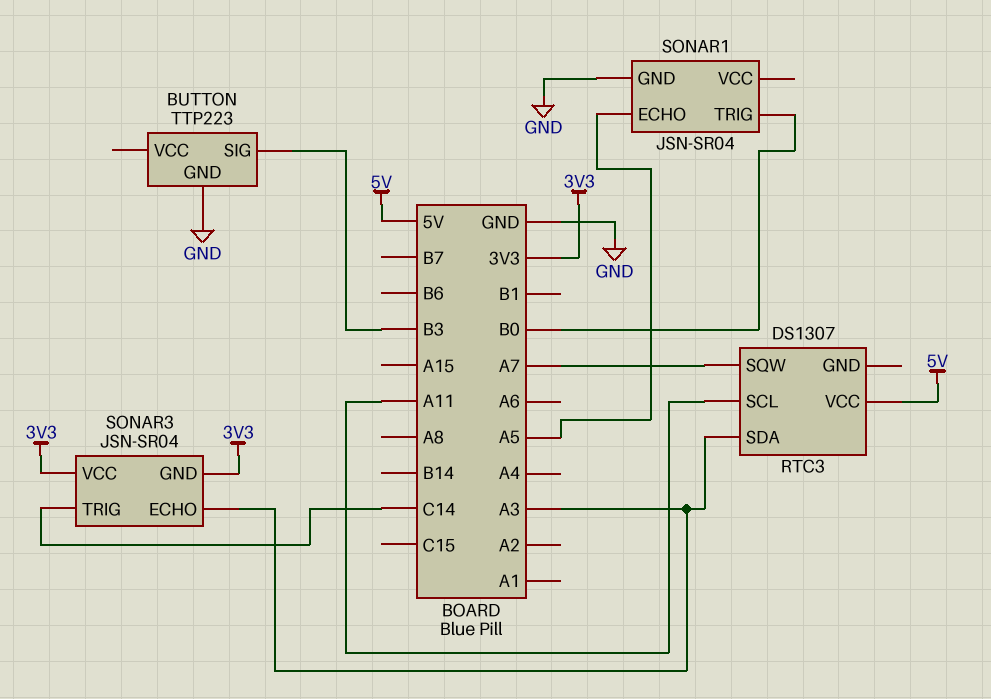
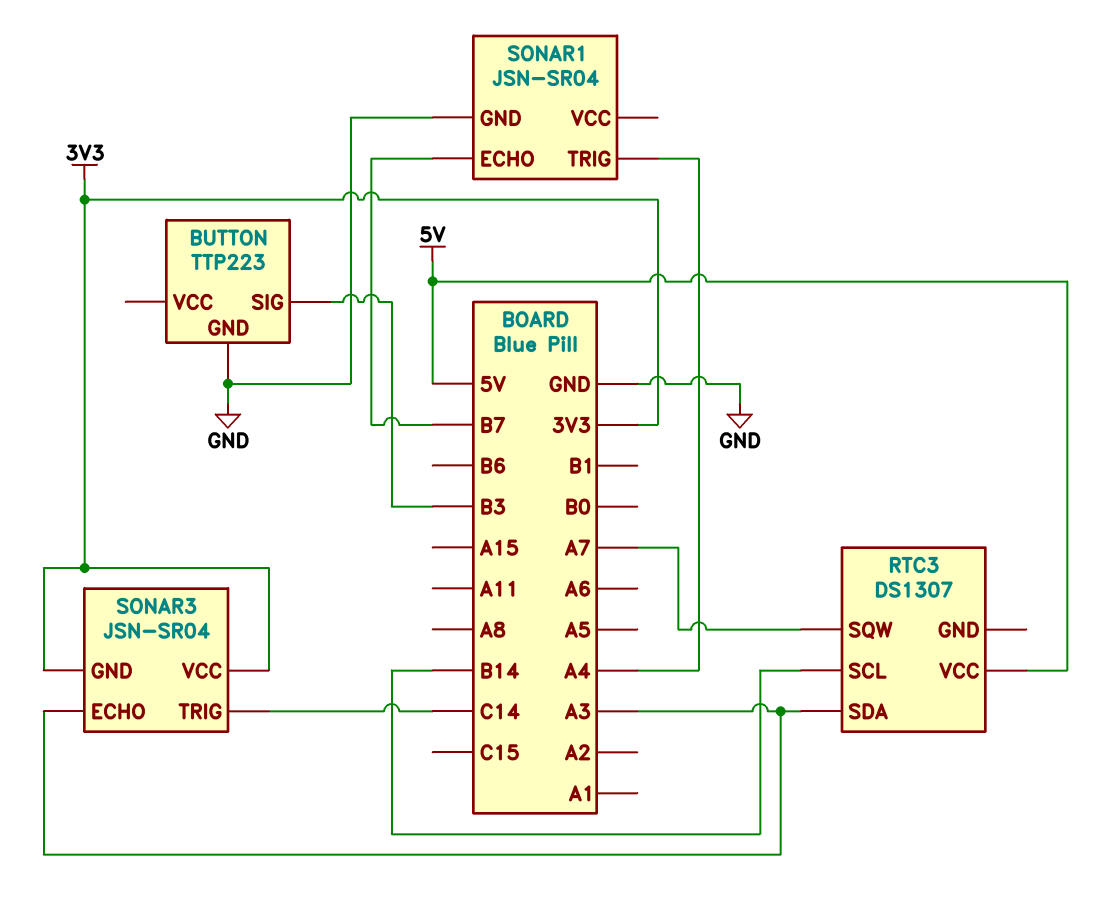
RTC3 pin SCL: A11 -> B14
SONAR1 pin ECHO: A5 -> B7
SONAR1 pin TRIG: B0 -> A4

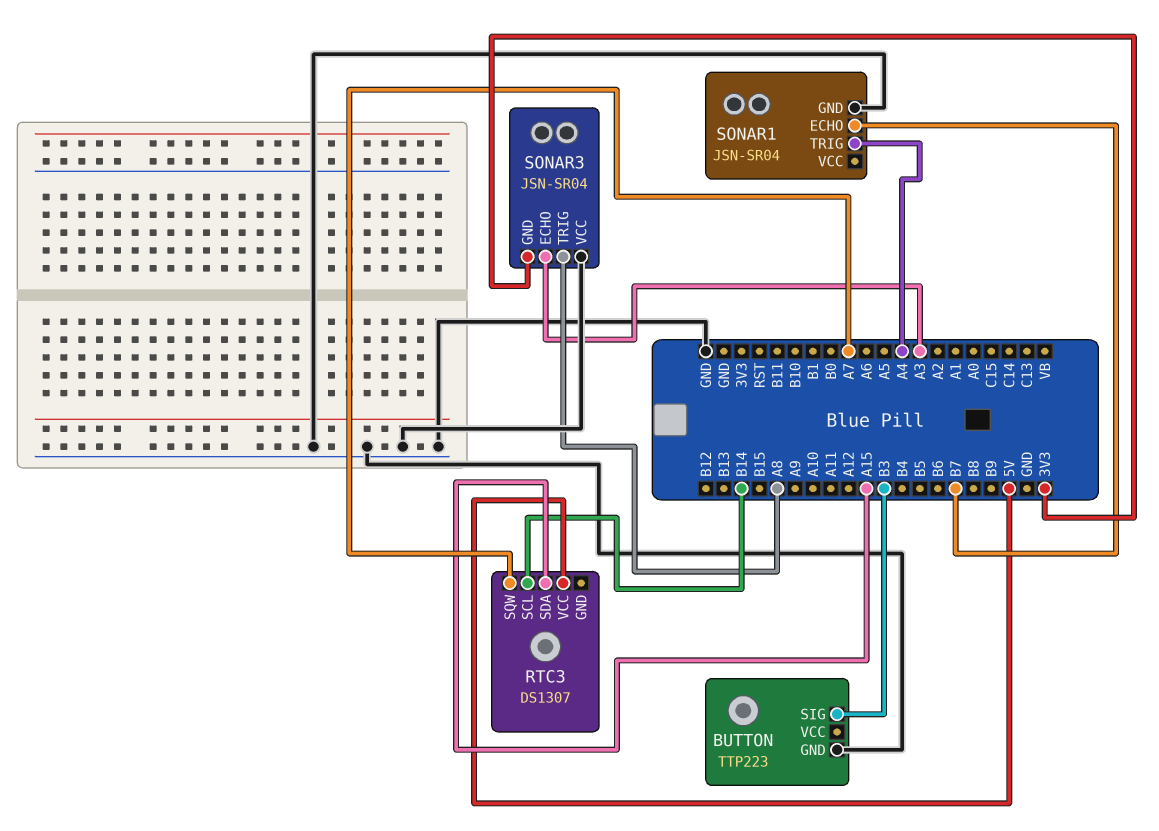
RTC3 pin SDA: A3 -> A15
SONAR3 pin TRIG: C14 -> A8
SONAR3 pin VCC: 3V3 -> GND

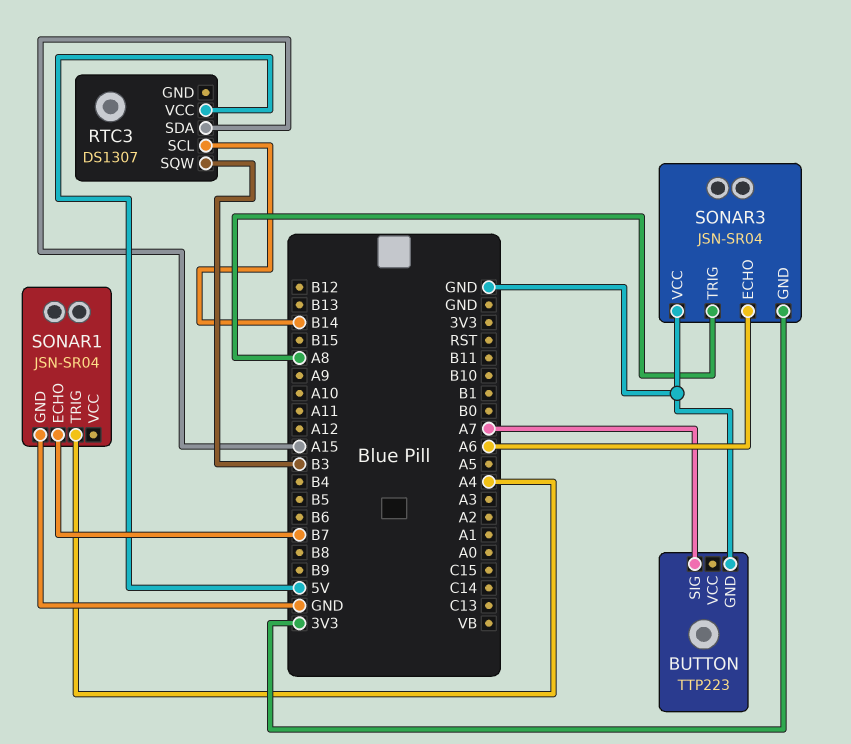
BUTTON pin SIG: B3 -> A7
RTC3 pin SQW: A7 -> B3
SONAR3 pin ECHO: A3 -> A6

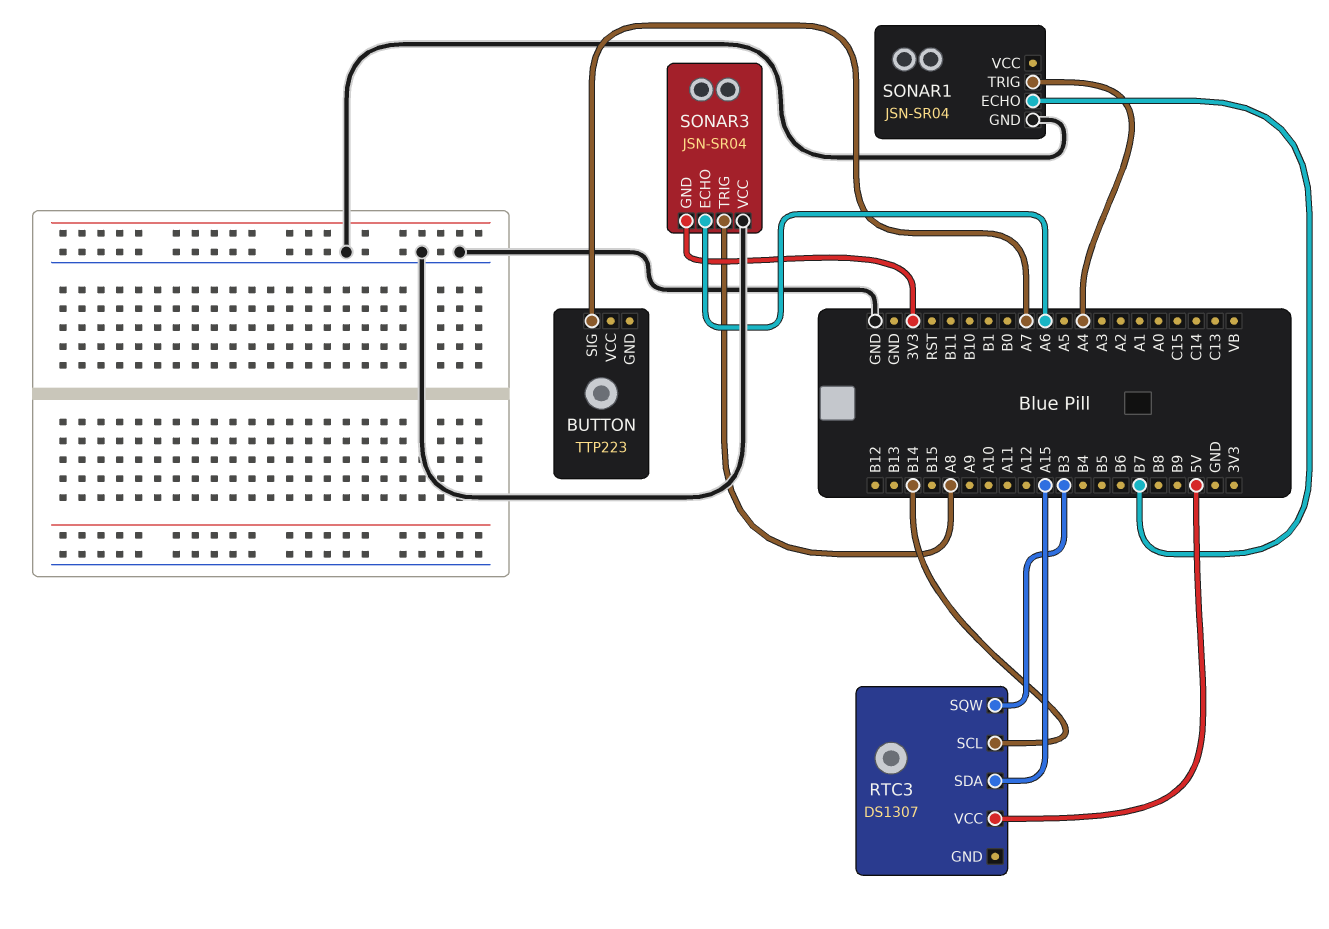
BUTTON pin GND: GND -> none

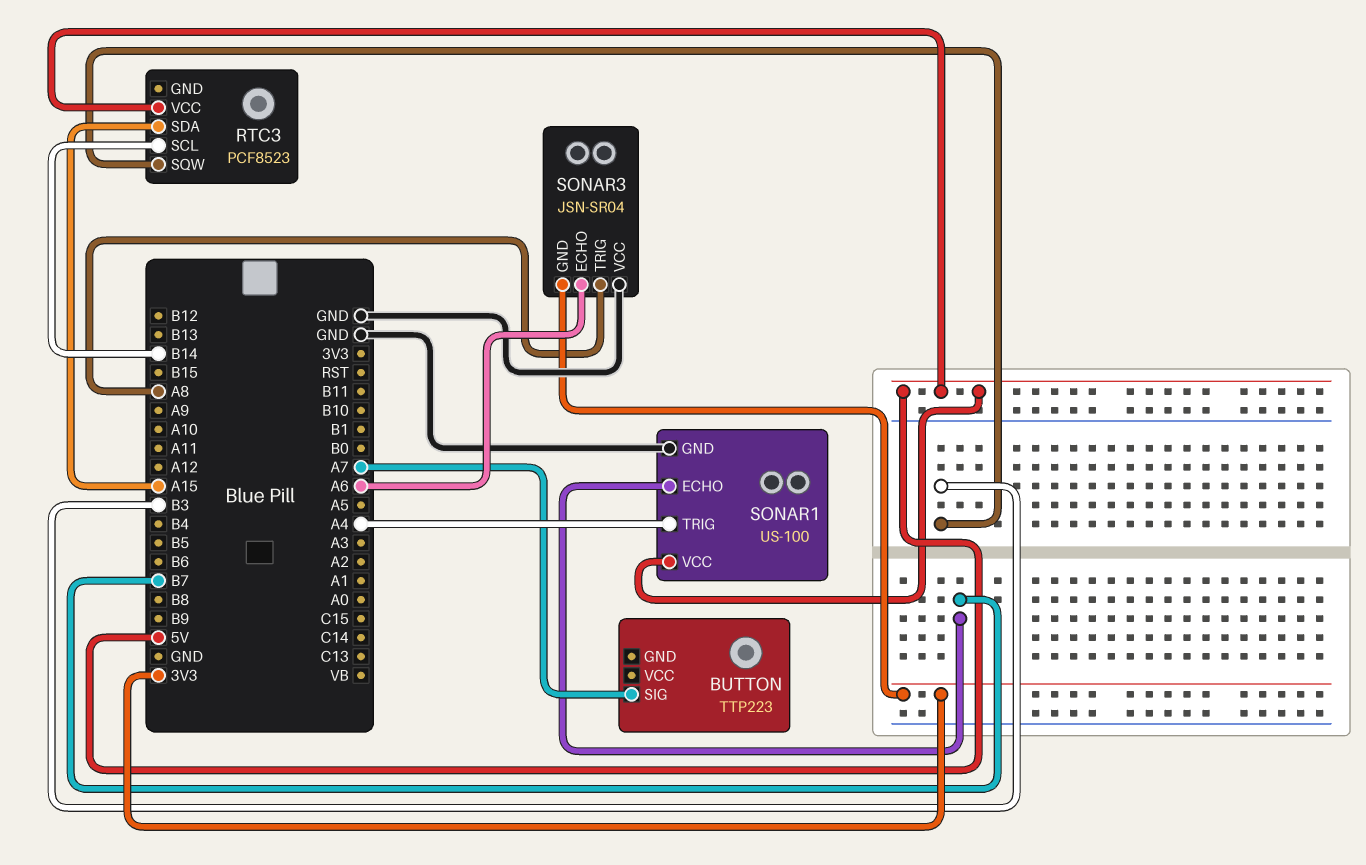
RTC3: DS1307 -> PCF8523
SONAR1: JSN-SR04 -> US-100
SONAR1 pin VCC: none -> 5V

